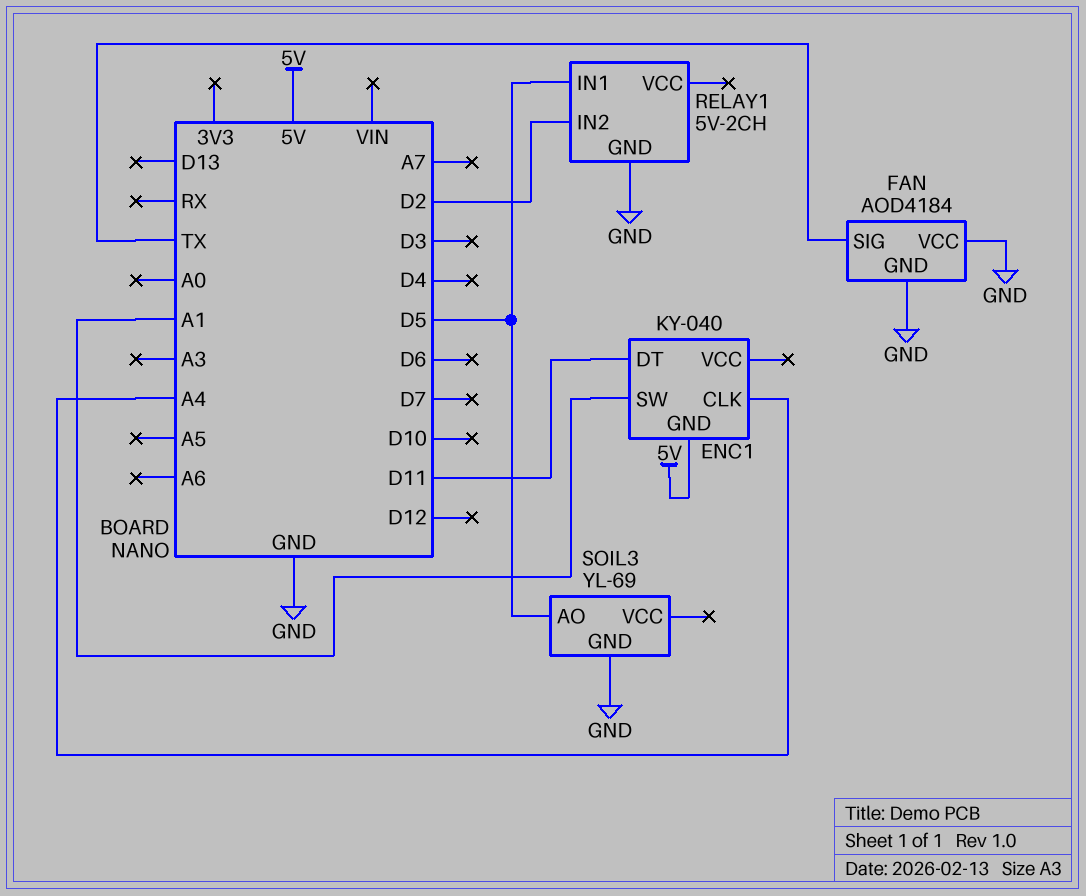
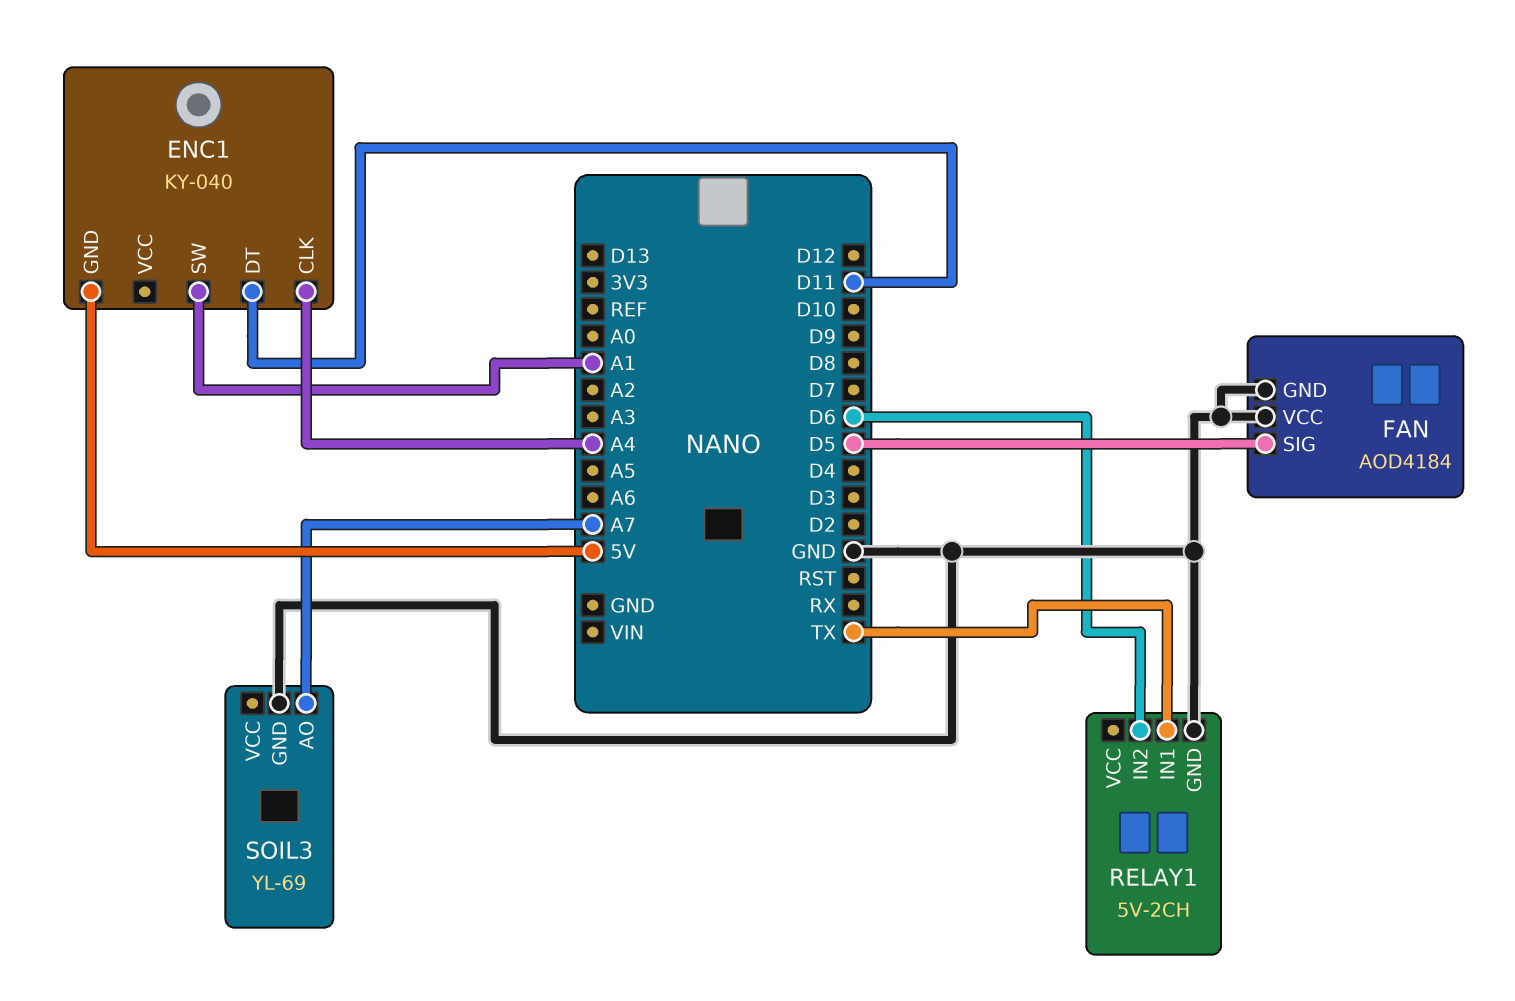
FAN pin SIG: TX -> D5
RELAY1 pin IN1: D5 -> TX
RELAY1 pin IN2: D2 -> D6
SOIL3 pin AO: D5 -> A7

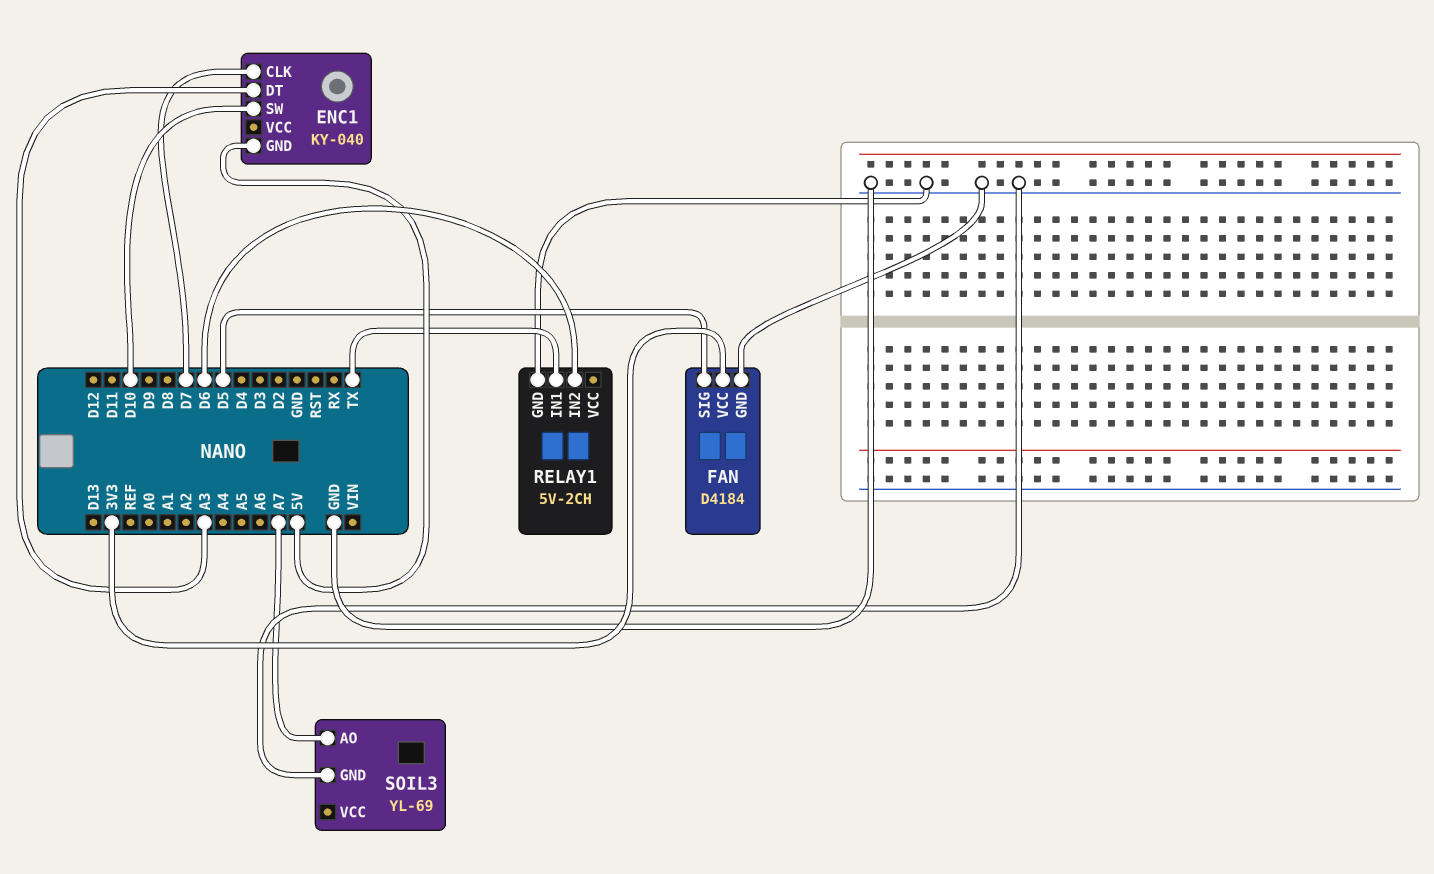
ENC1 pin CLK: A4 -> D7
ENC1 pin DT: D11 -> A3
ENC1 pin SW: A1 -> D10
FAN: AOD4184 -> D4184
FAN pin VCC: GND -> 3V3

